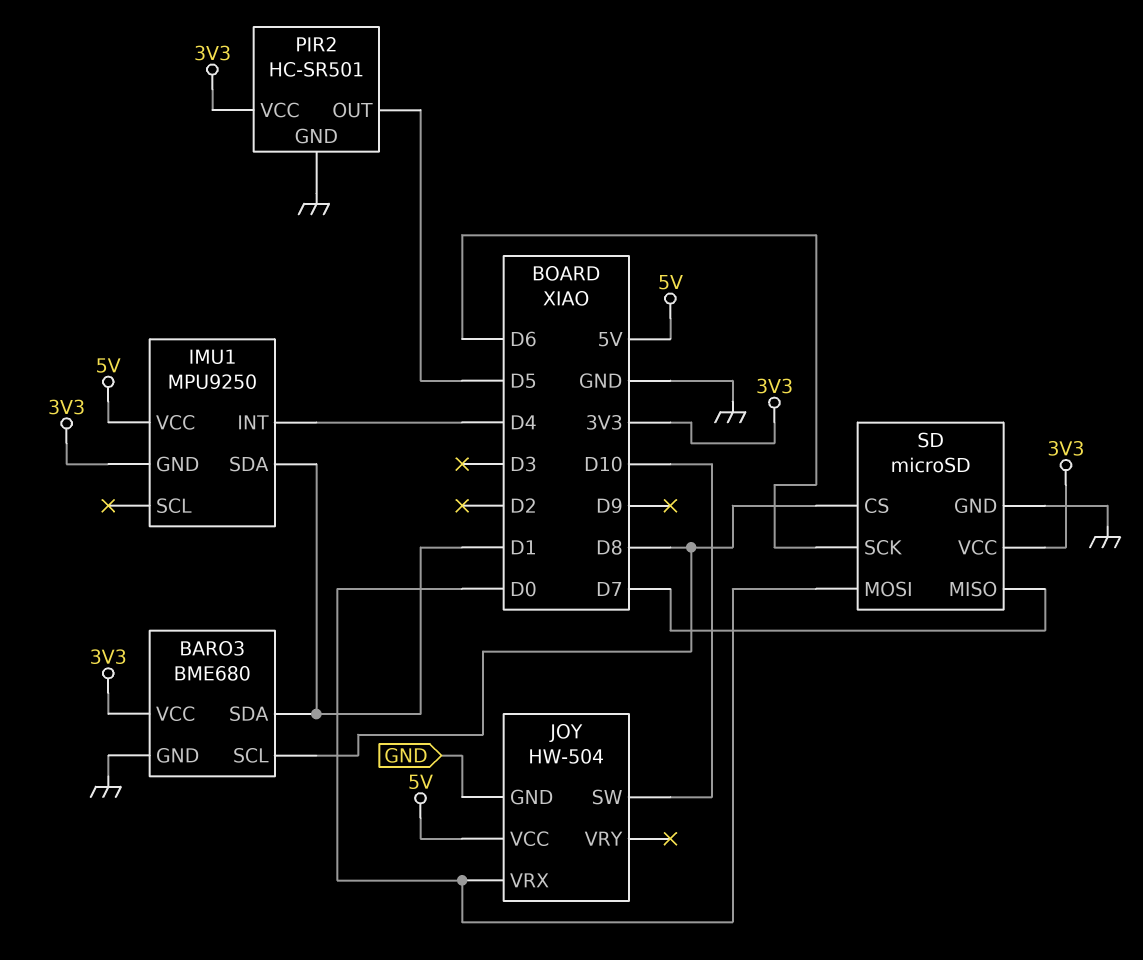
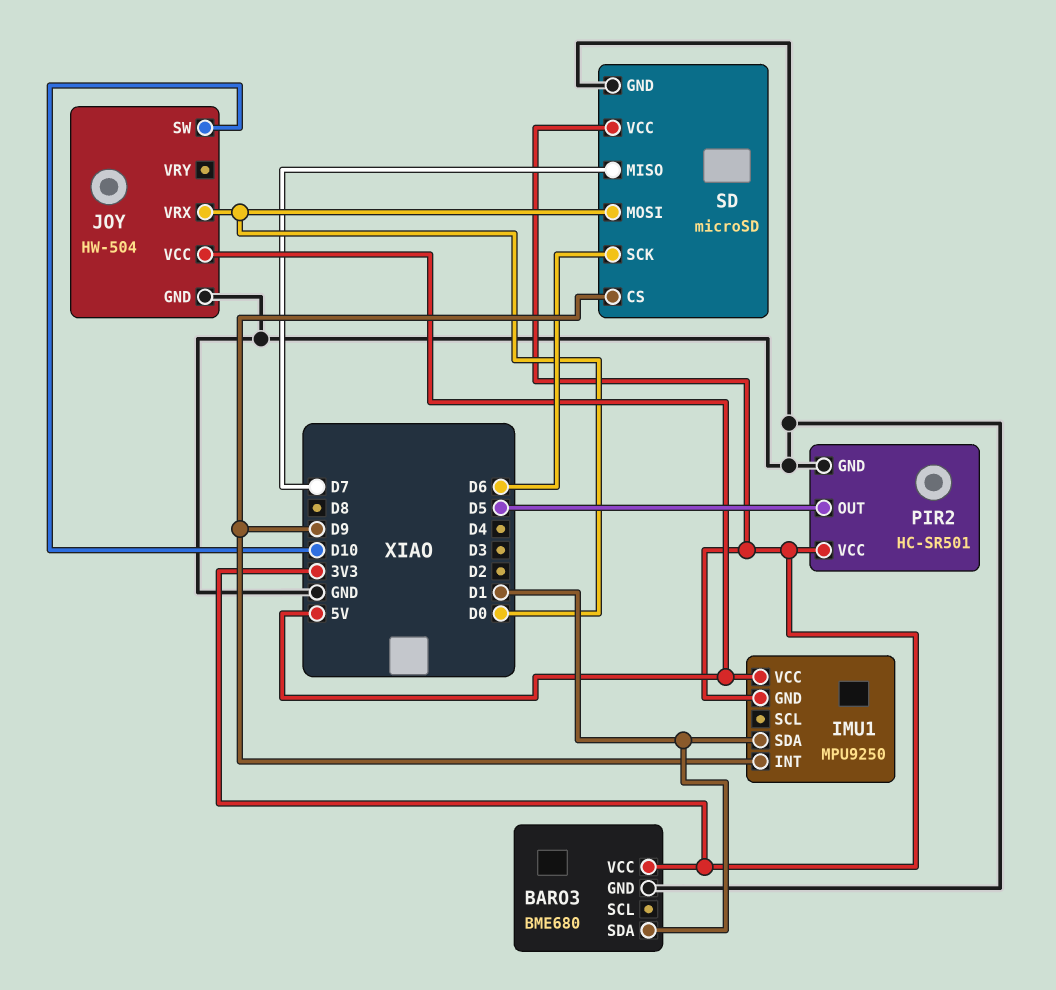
BARO3 pin SCL: D8 -> none
IMU1 pin INT: D4 -> D9
SD pin CS: D8 -> D9

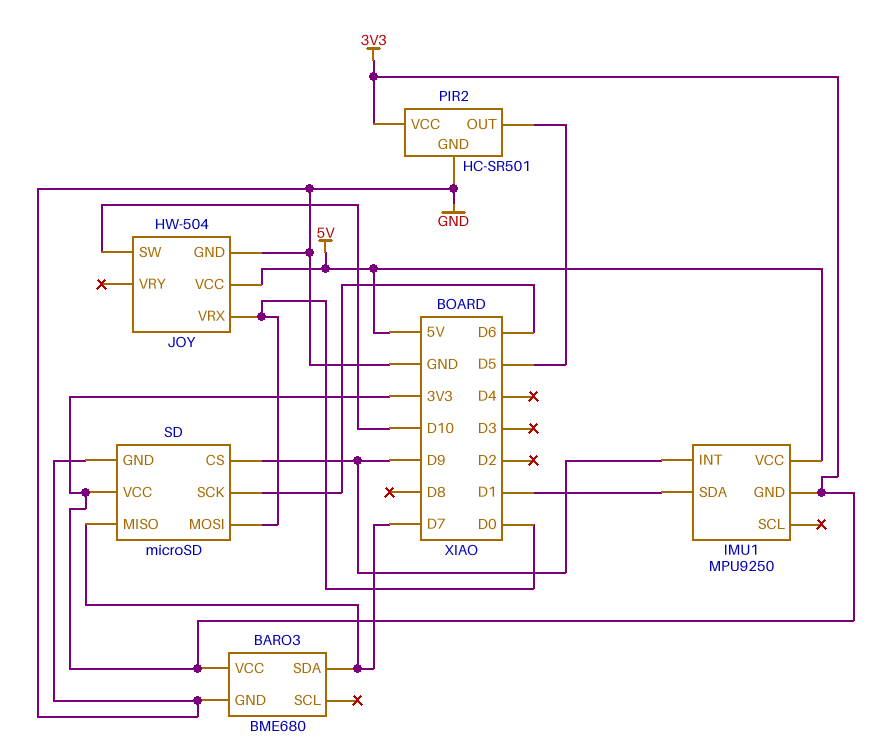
BARO3 pin SDA: D1 -> D7

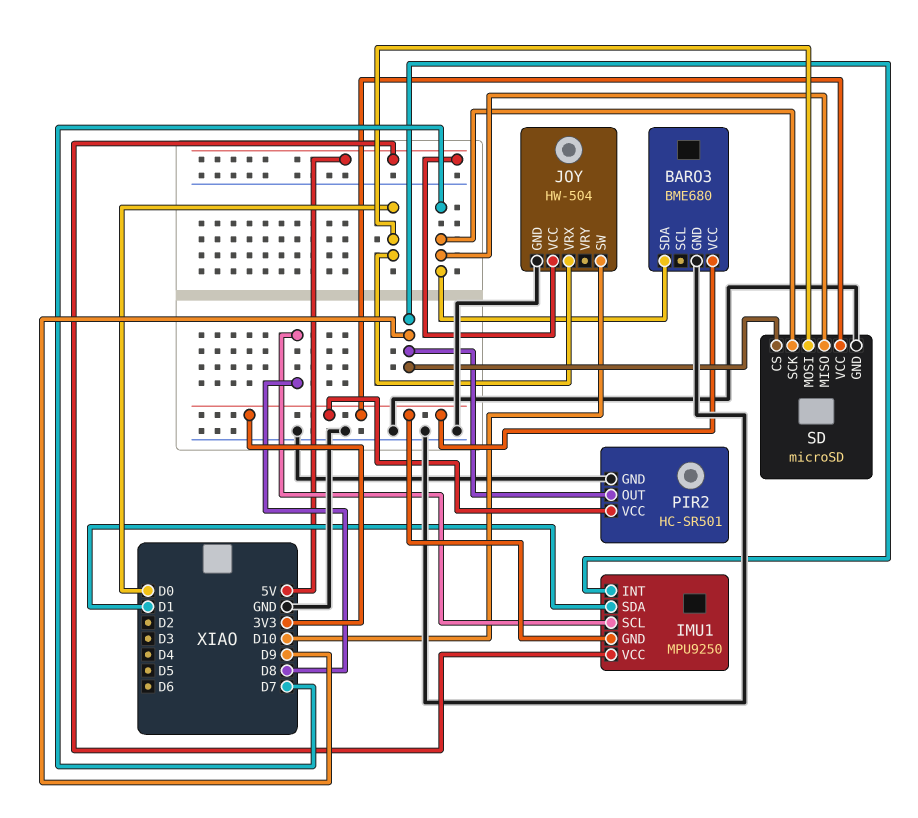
IMU1 pin SCL: none -> D8
PIR2 pin OUT: D5 -> D9
SD pin SCK: D6 -> D7

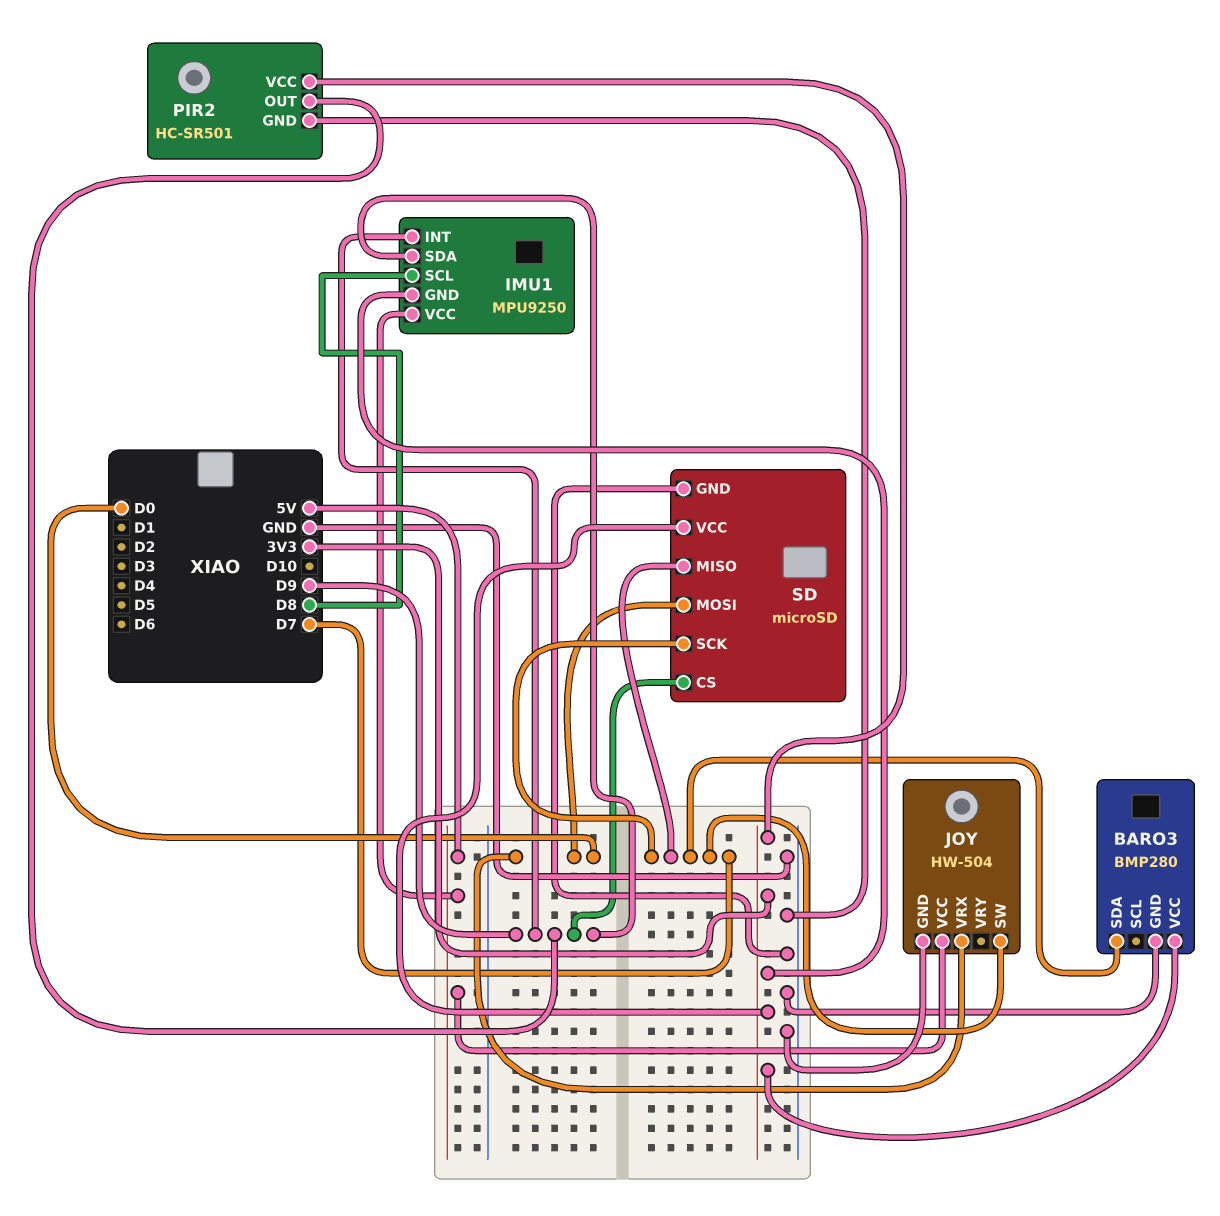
BARO3: BME680 -> BMP280
IMU1 pin SDA: D1 -> D9
JOY pin SW: D10 -> D7

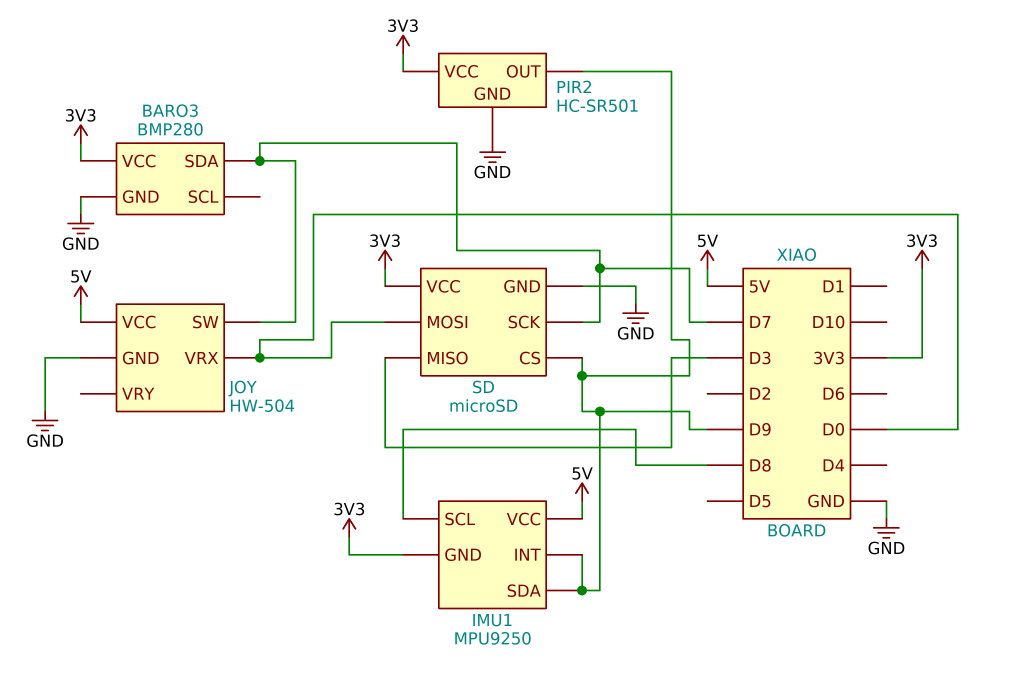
SD pin MISO: D7 -> D3

